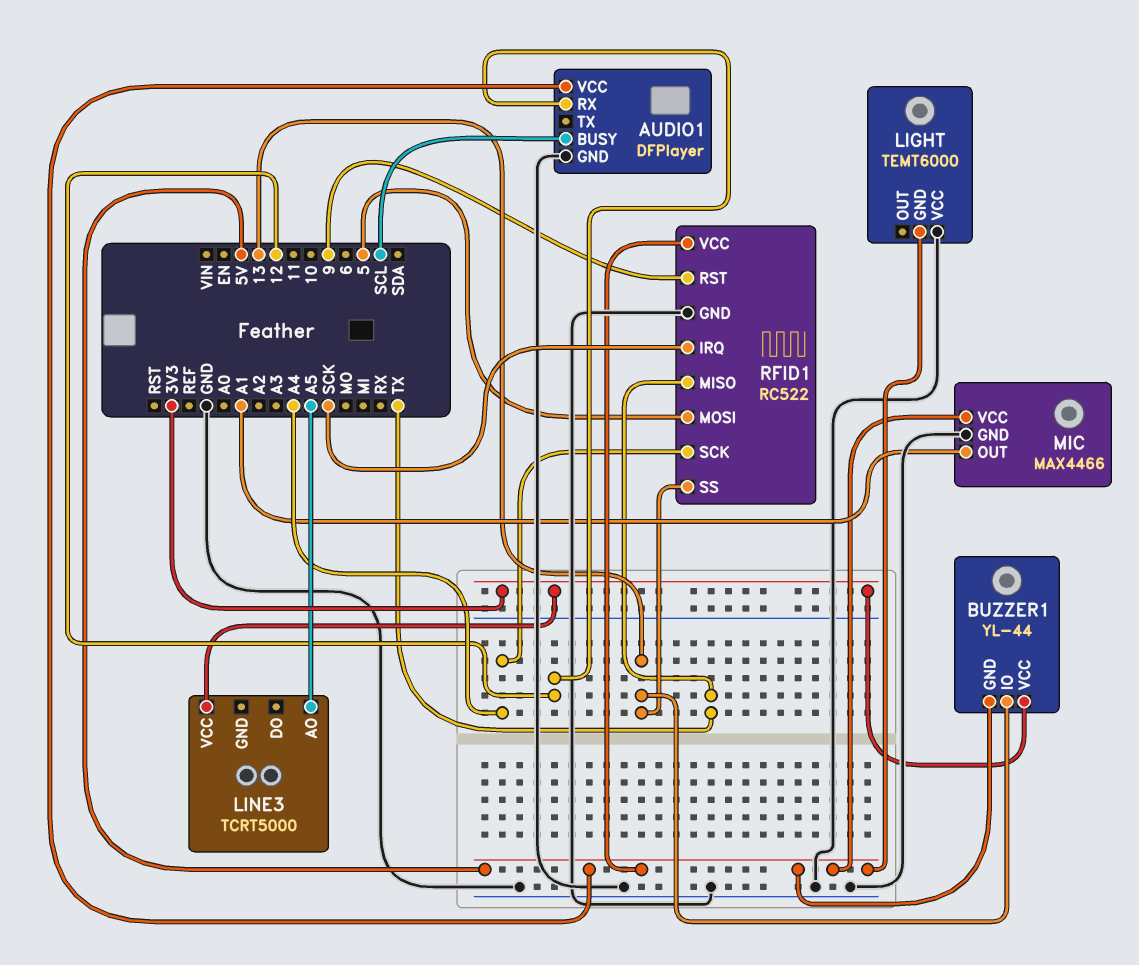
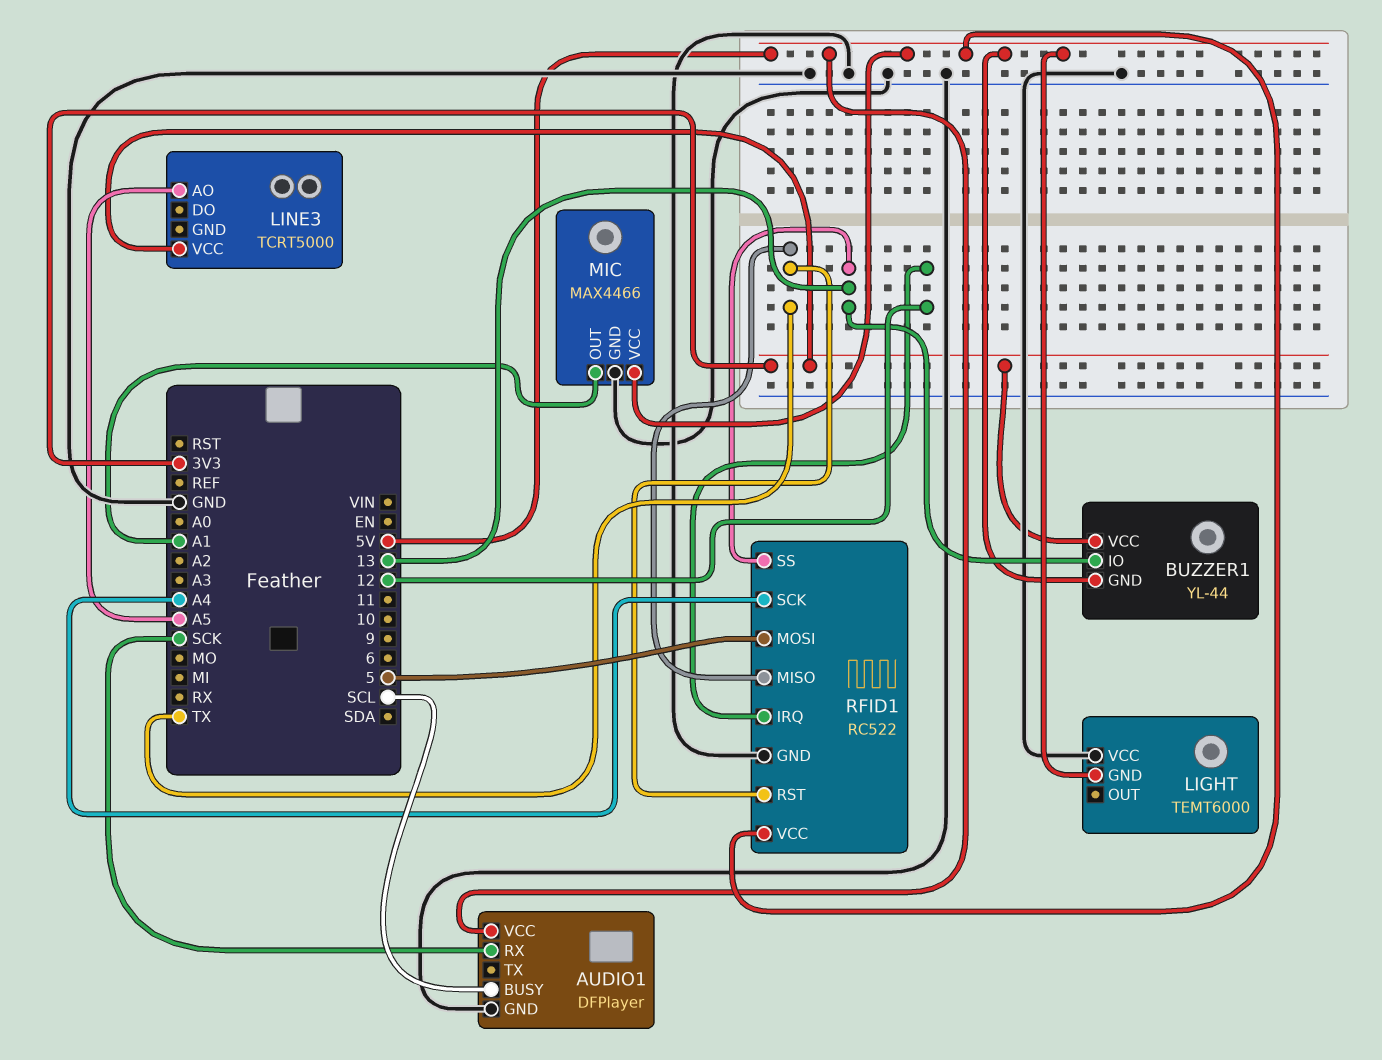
AUDIO1 pin RX: 12 -> SCK
RFID1 pin IRQ: SCK -> 12
RFID1 pin RST: 9 -> TX

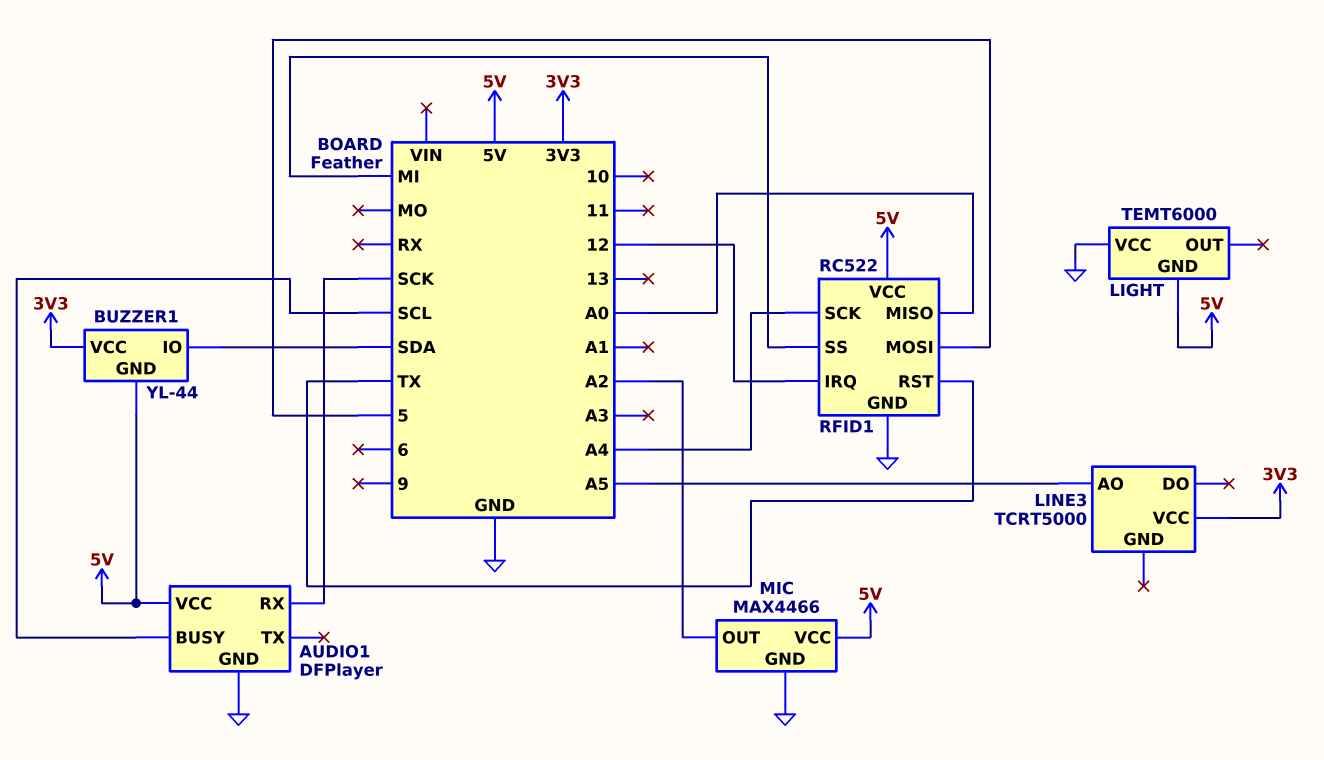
BUZZER1 pin IO: 13 -> SDA
MIC pin OUT: A1 -> A2
RFID1 pin MISO: TX -> A0
RFID1 pin SS: 13 -> MI

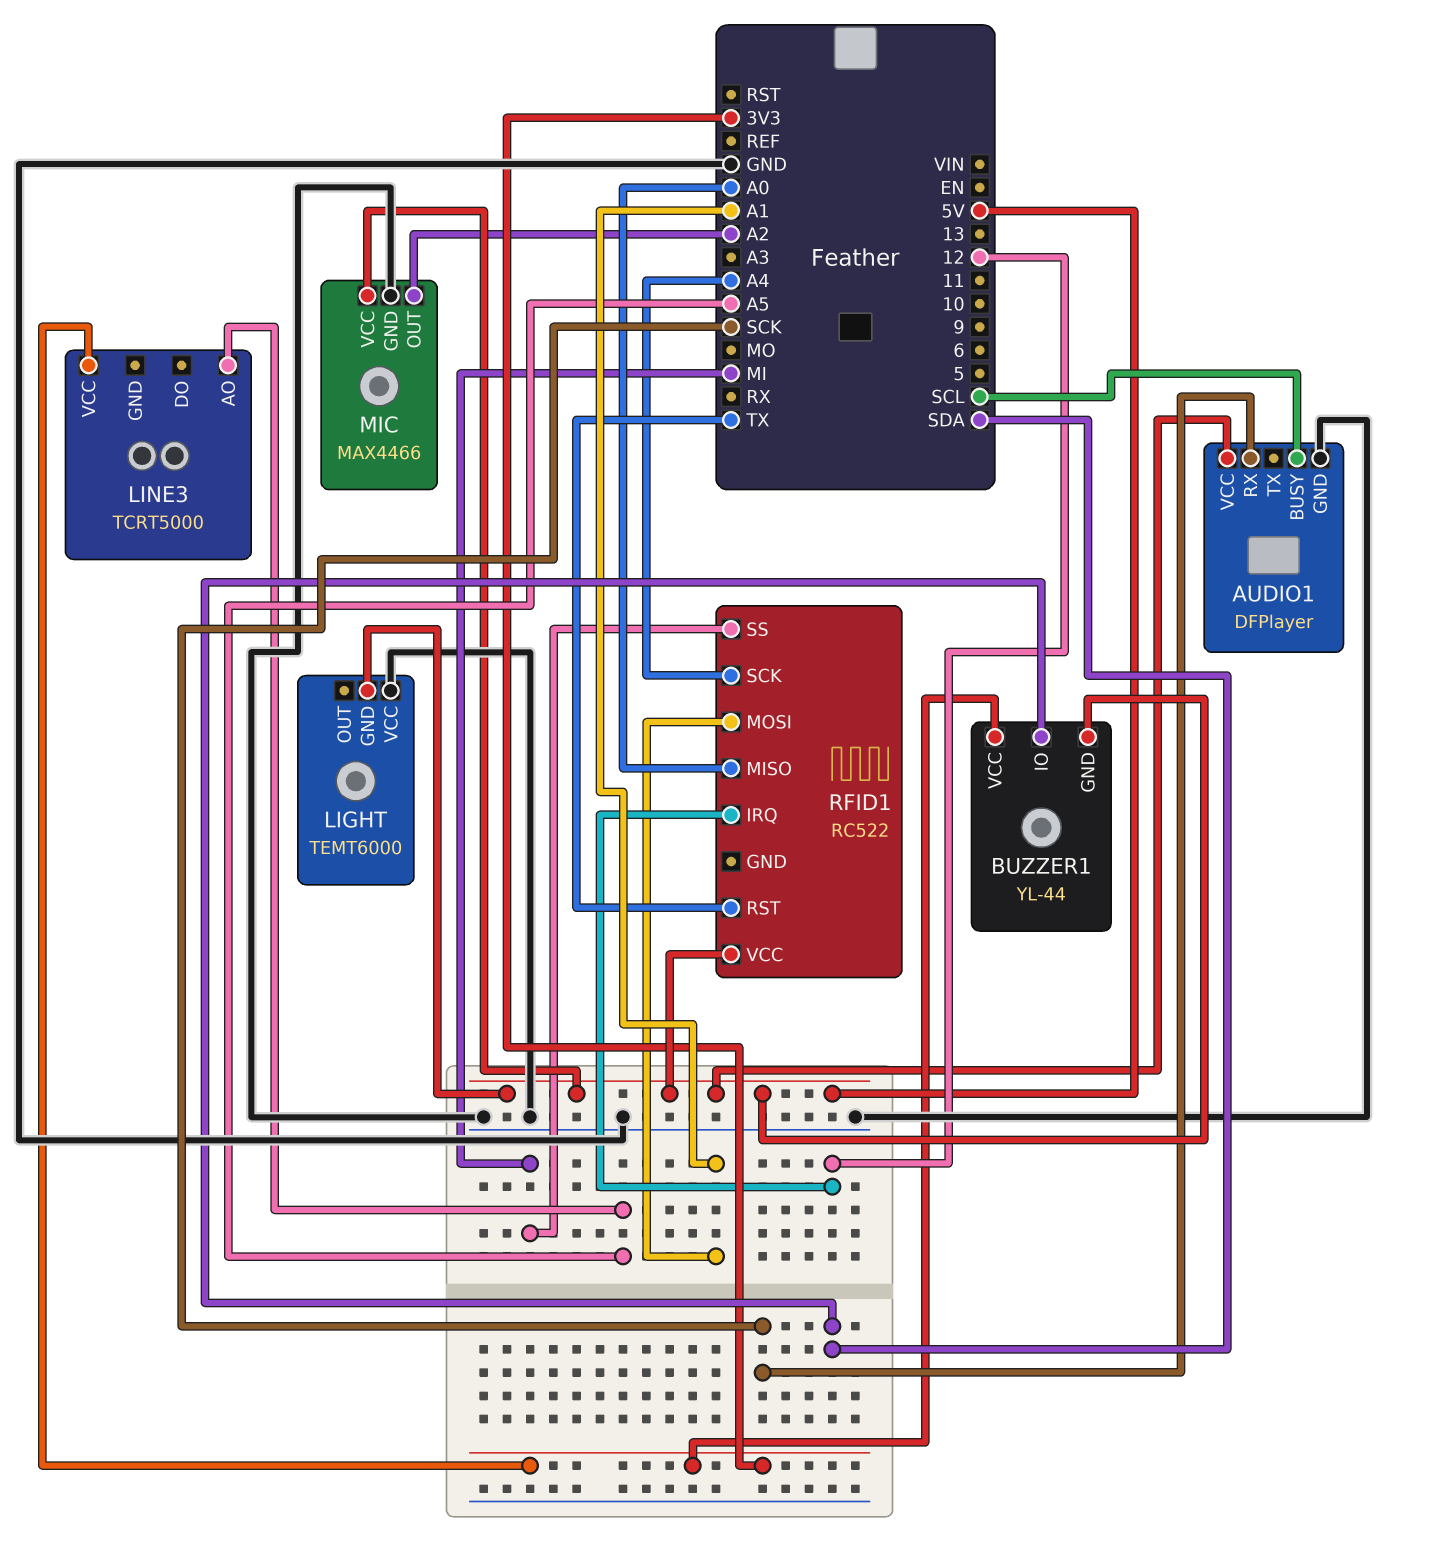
RFID1 pin GND: GND -> none
RFID1 pin MOSI: 5 -> A1

